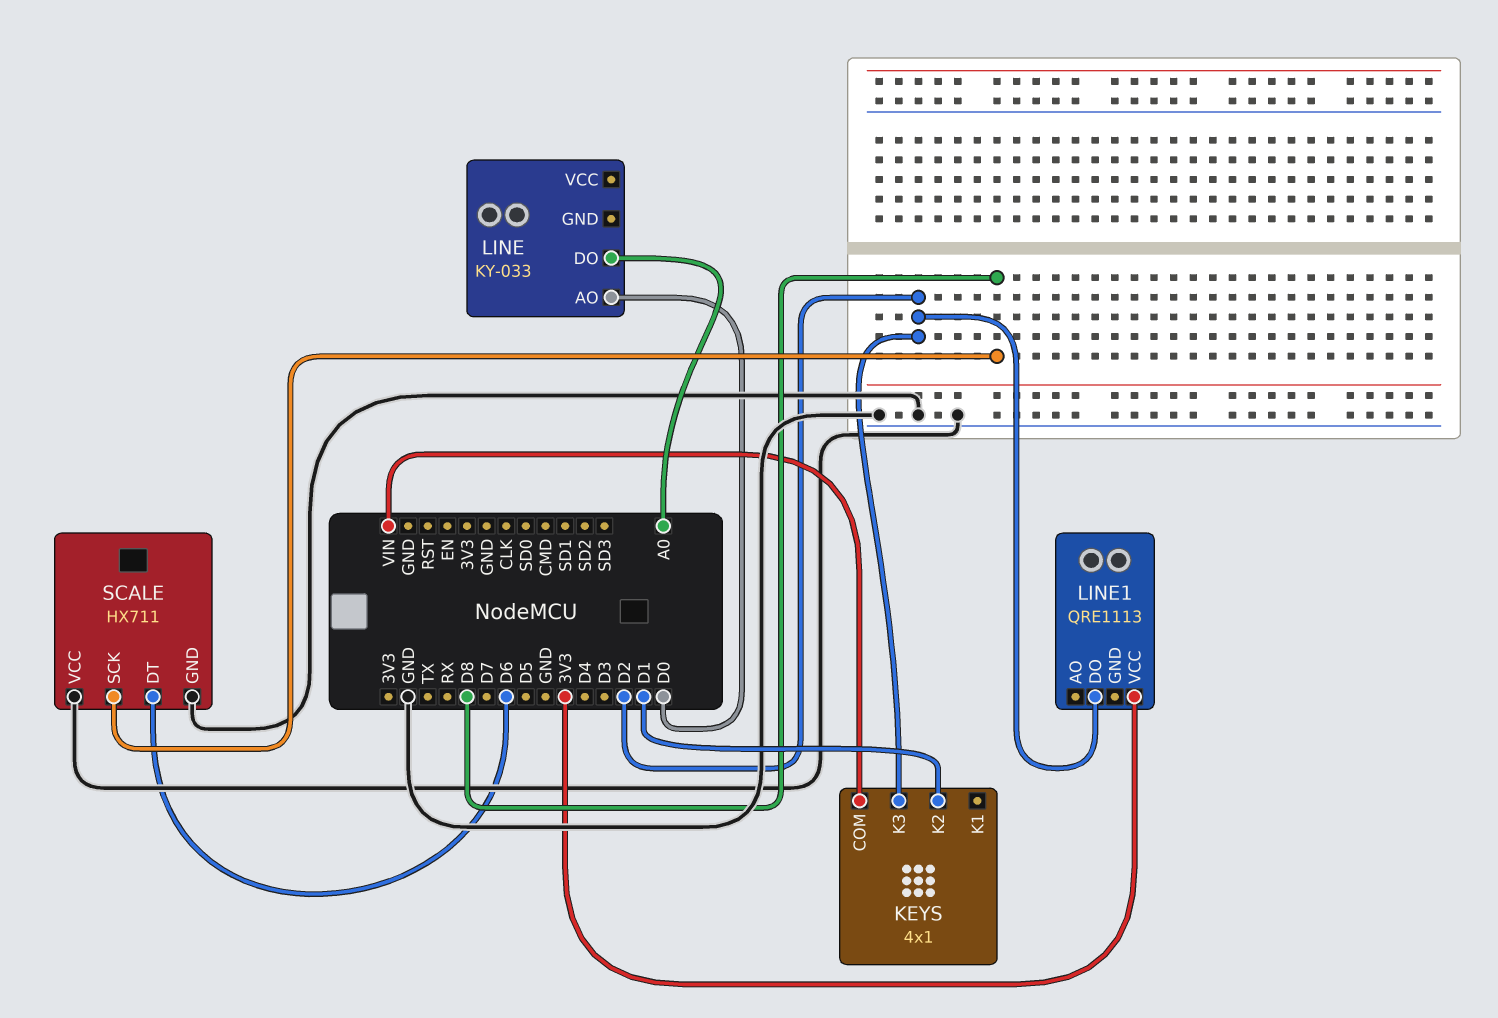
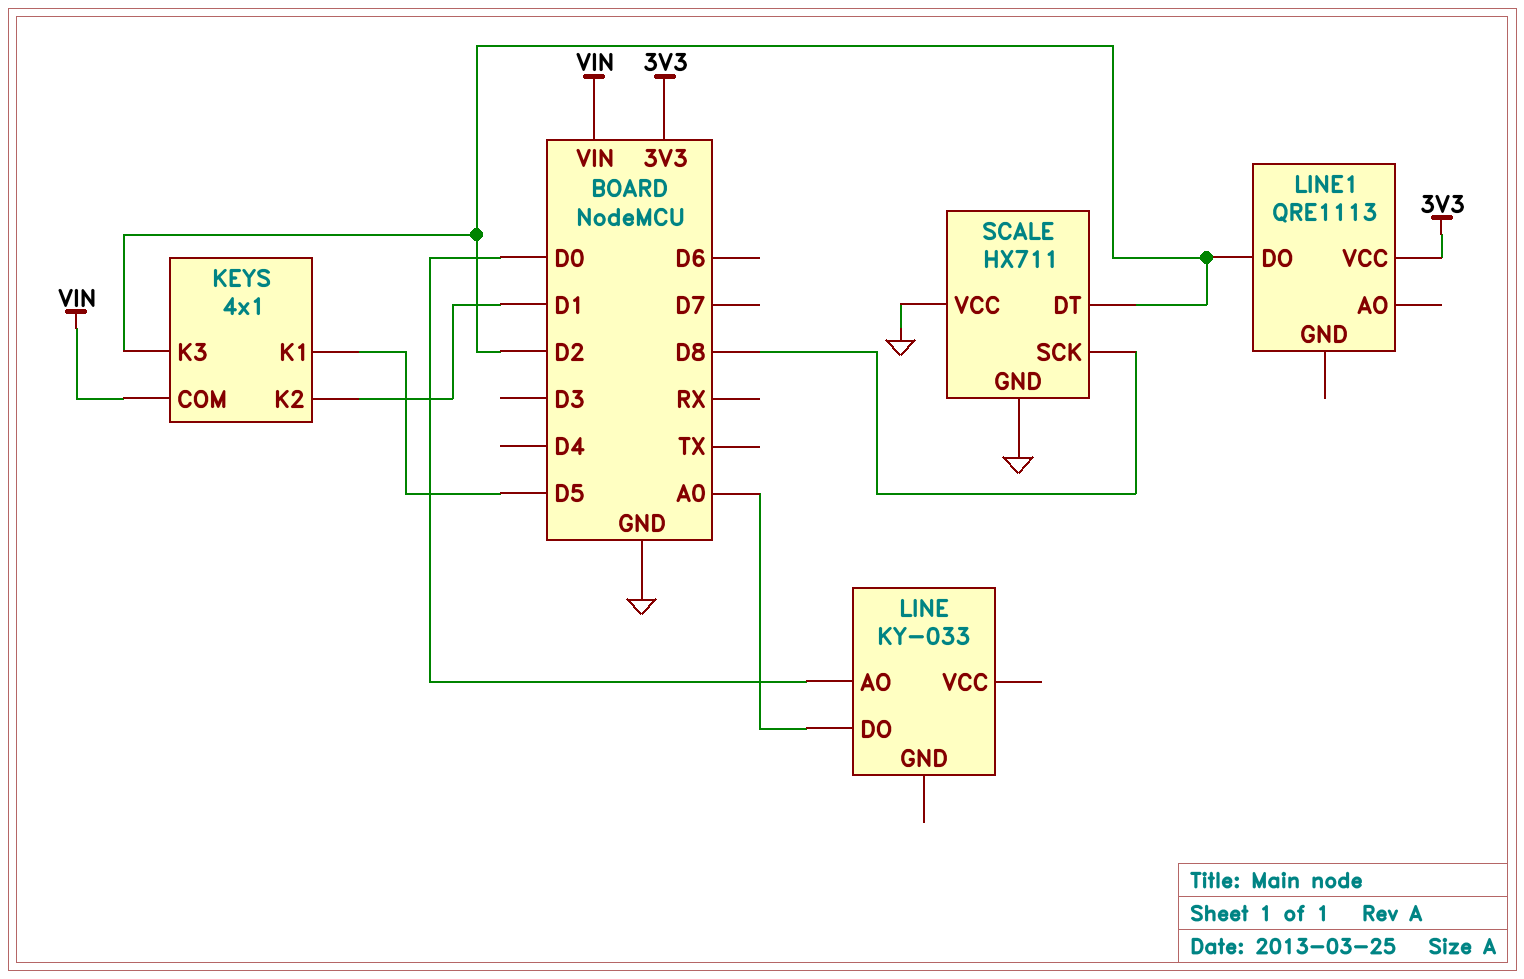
KEYS pin K1: none -> D5
SCALE pin DT: D6 -> D2

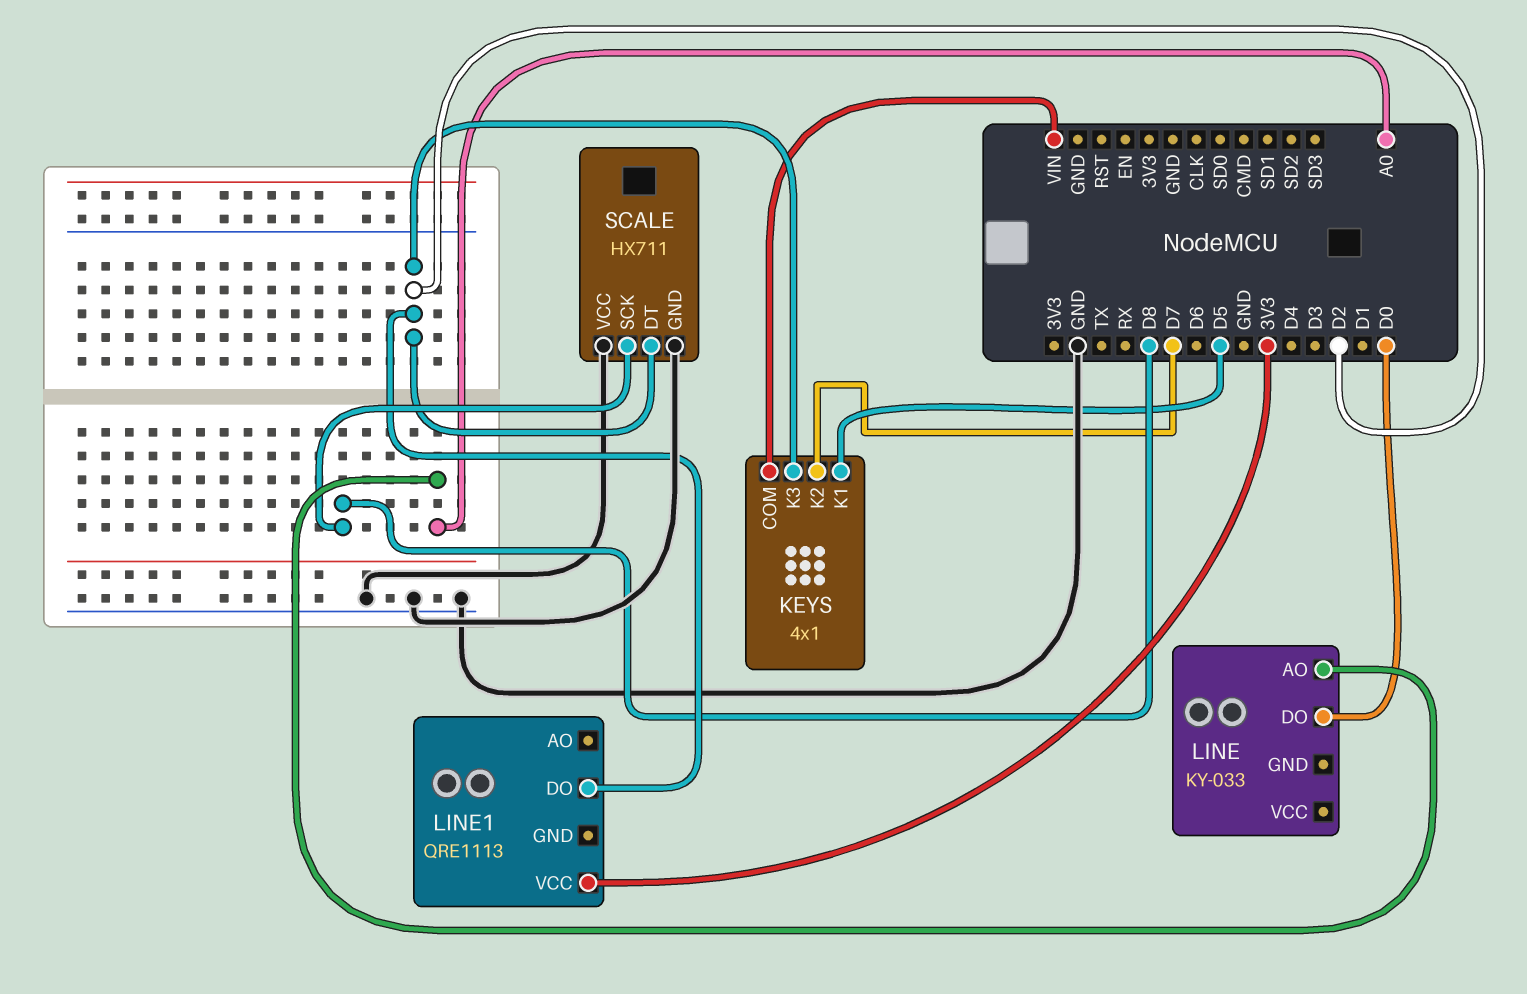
KEYS pin K2: D1 -> D7
LINE pin AO: D0 -> A0
LINE pin DO: A0 -> D0

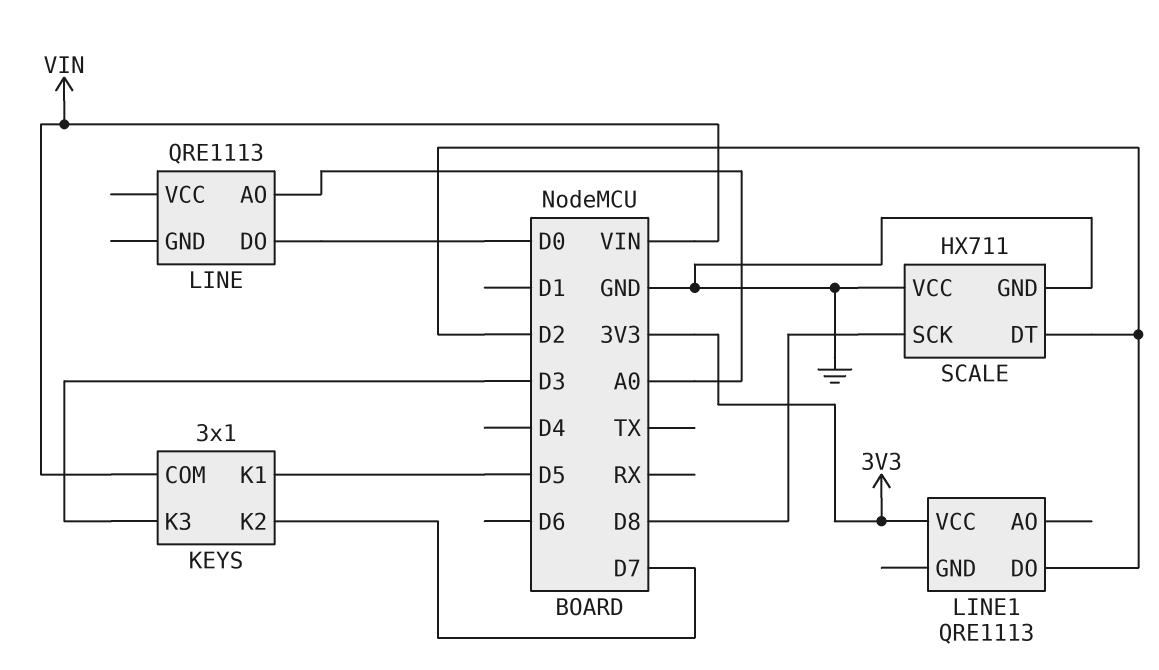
KEYS: 4x1 -> 3x1
KEYS pin K3: D2 -> D3
LINE: KY-033 -> QRE1113

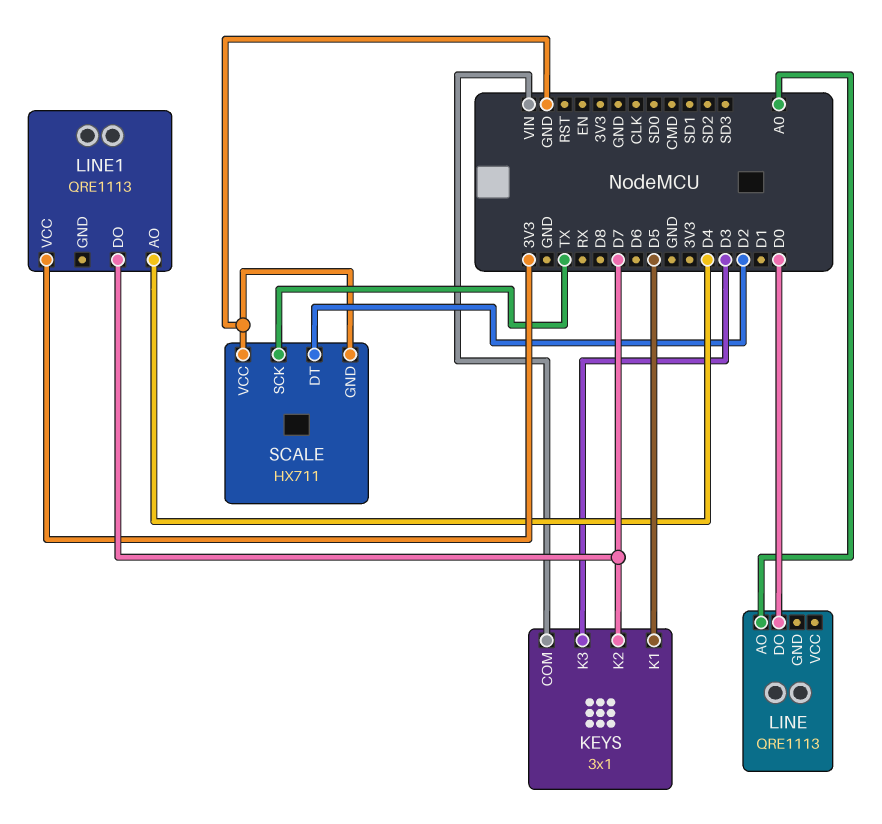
LINE1 pin AO: none -> D4
LINE1 pin DO: D2 -> D7
SCALE pin SCK: D8 -> TX

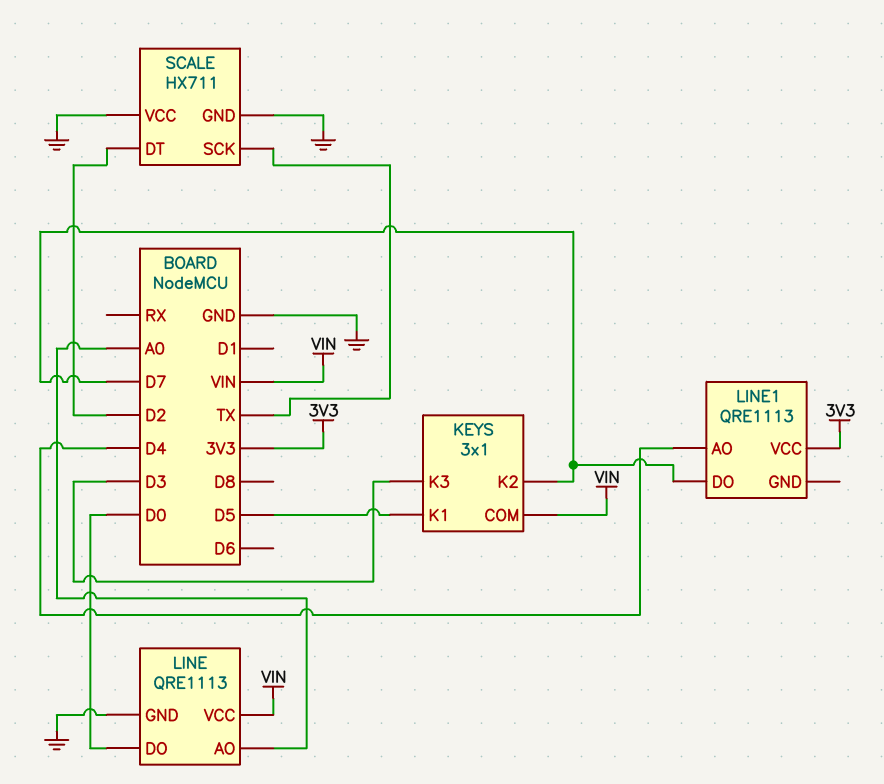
LINE pin GND: none -> GND
LINE pin VCC: none -> VIN

